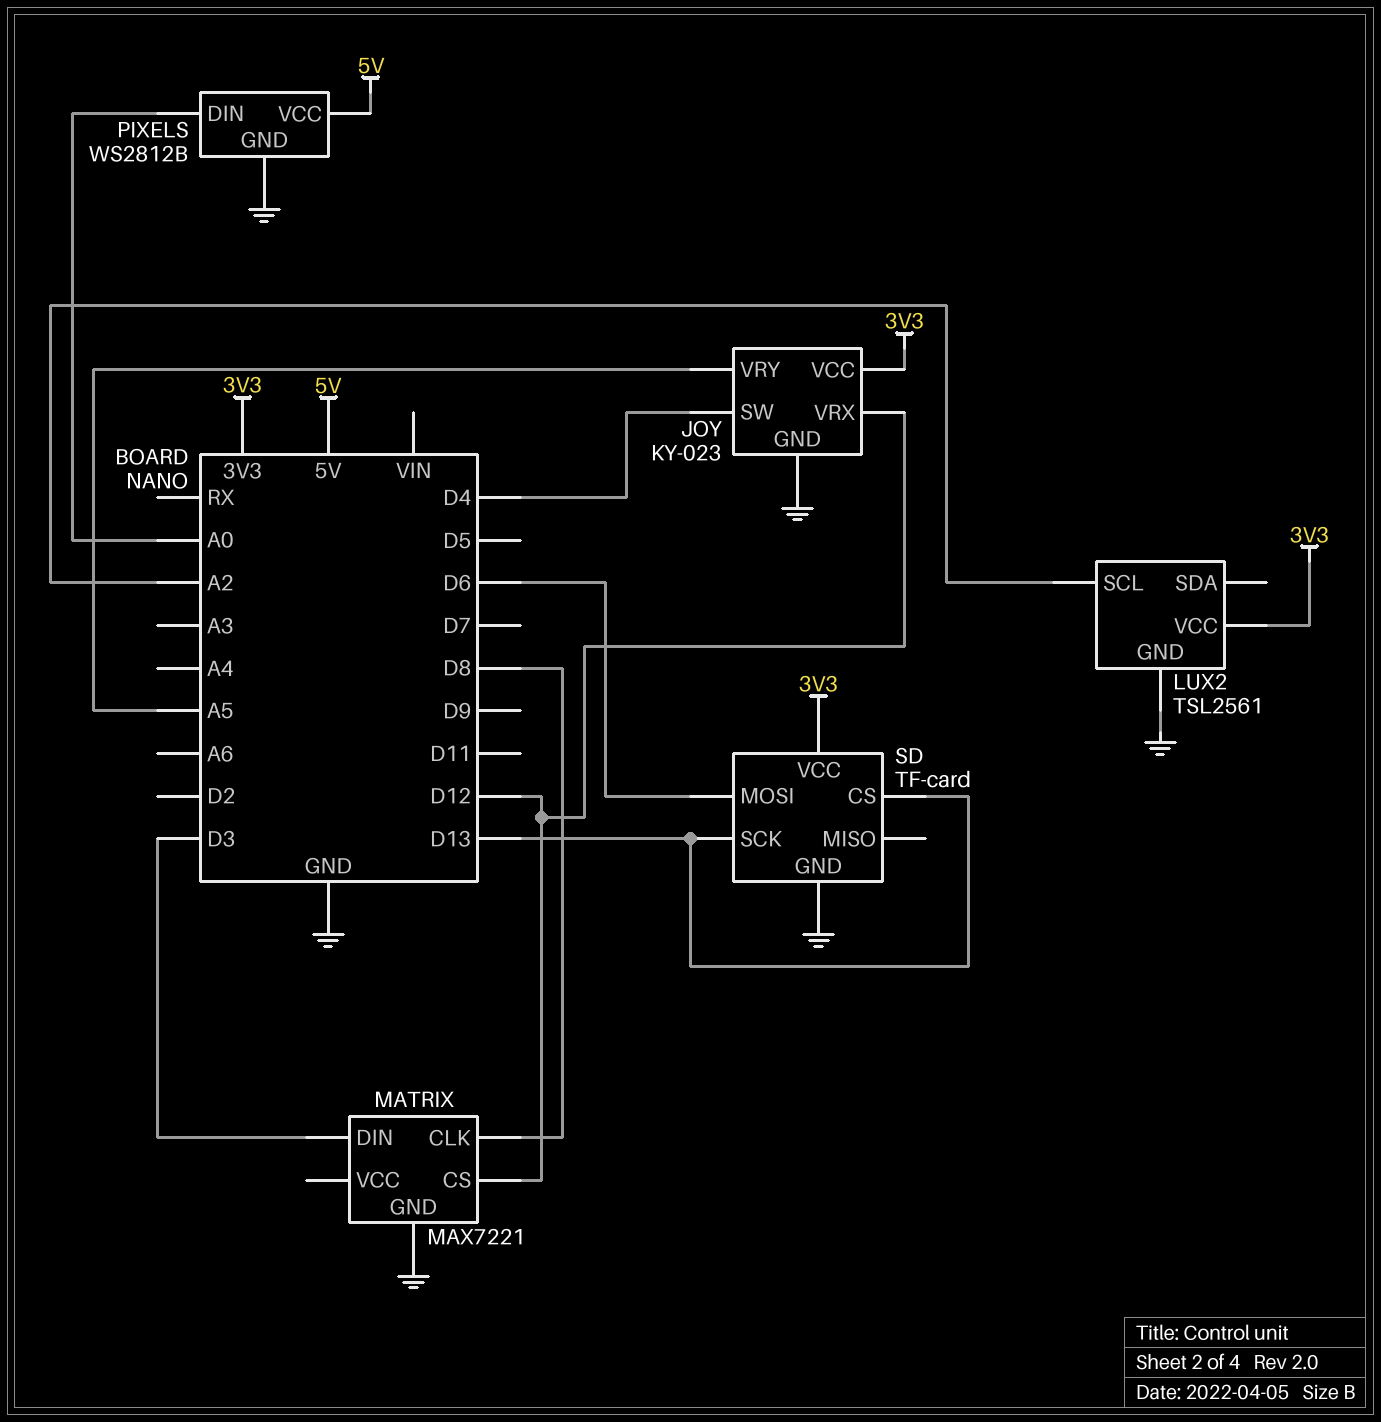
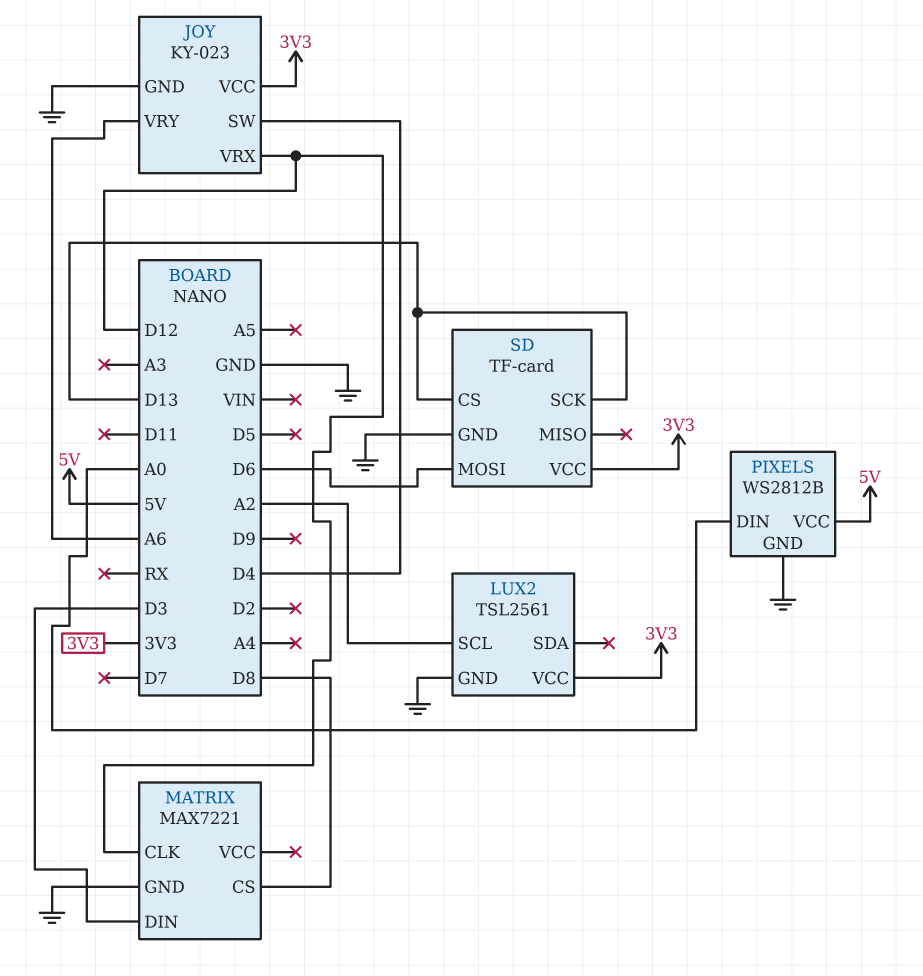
JOY pin VRY: A5 -> A6
MATRIX pin CLK: D8 -> D12
MATRIX pin CS: D12 -> D8

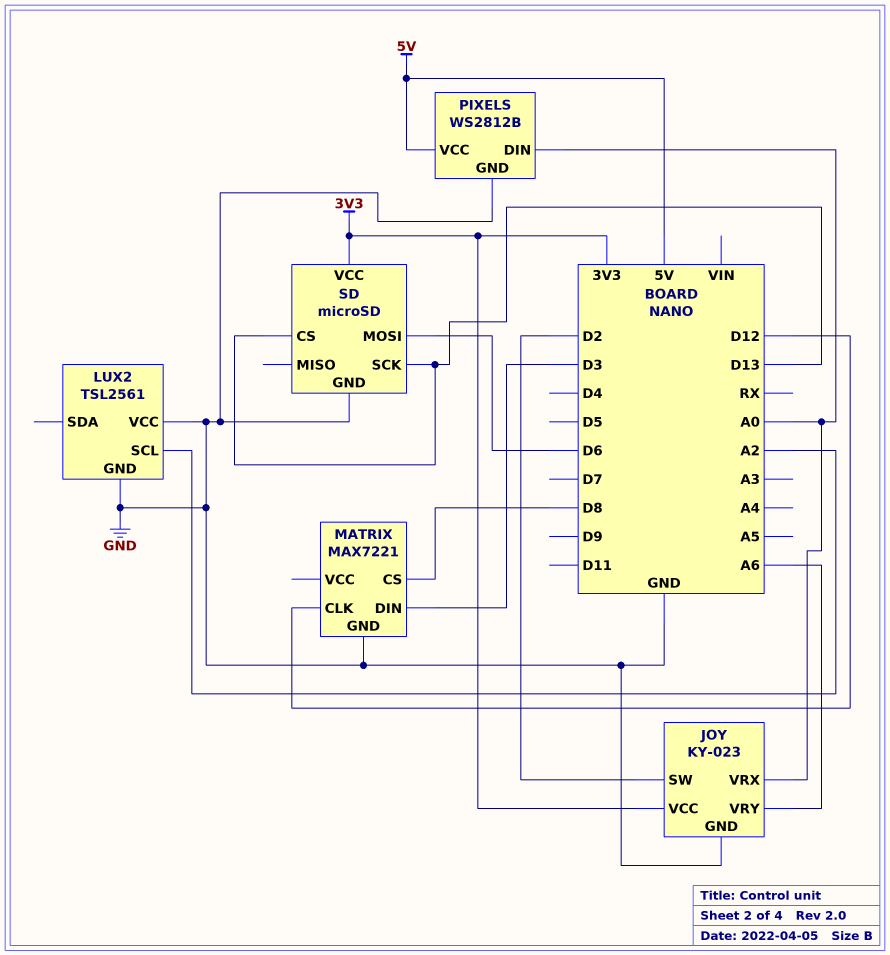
JOY pin SW: D4 -> D2
JOY pin VRX: D12 -> A0
LUX2 pin VCC: 3V3 -> GND
SD: TF-card -> microSD

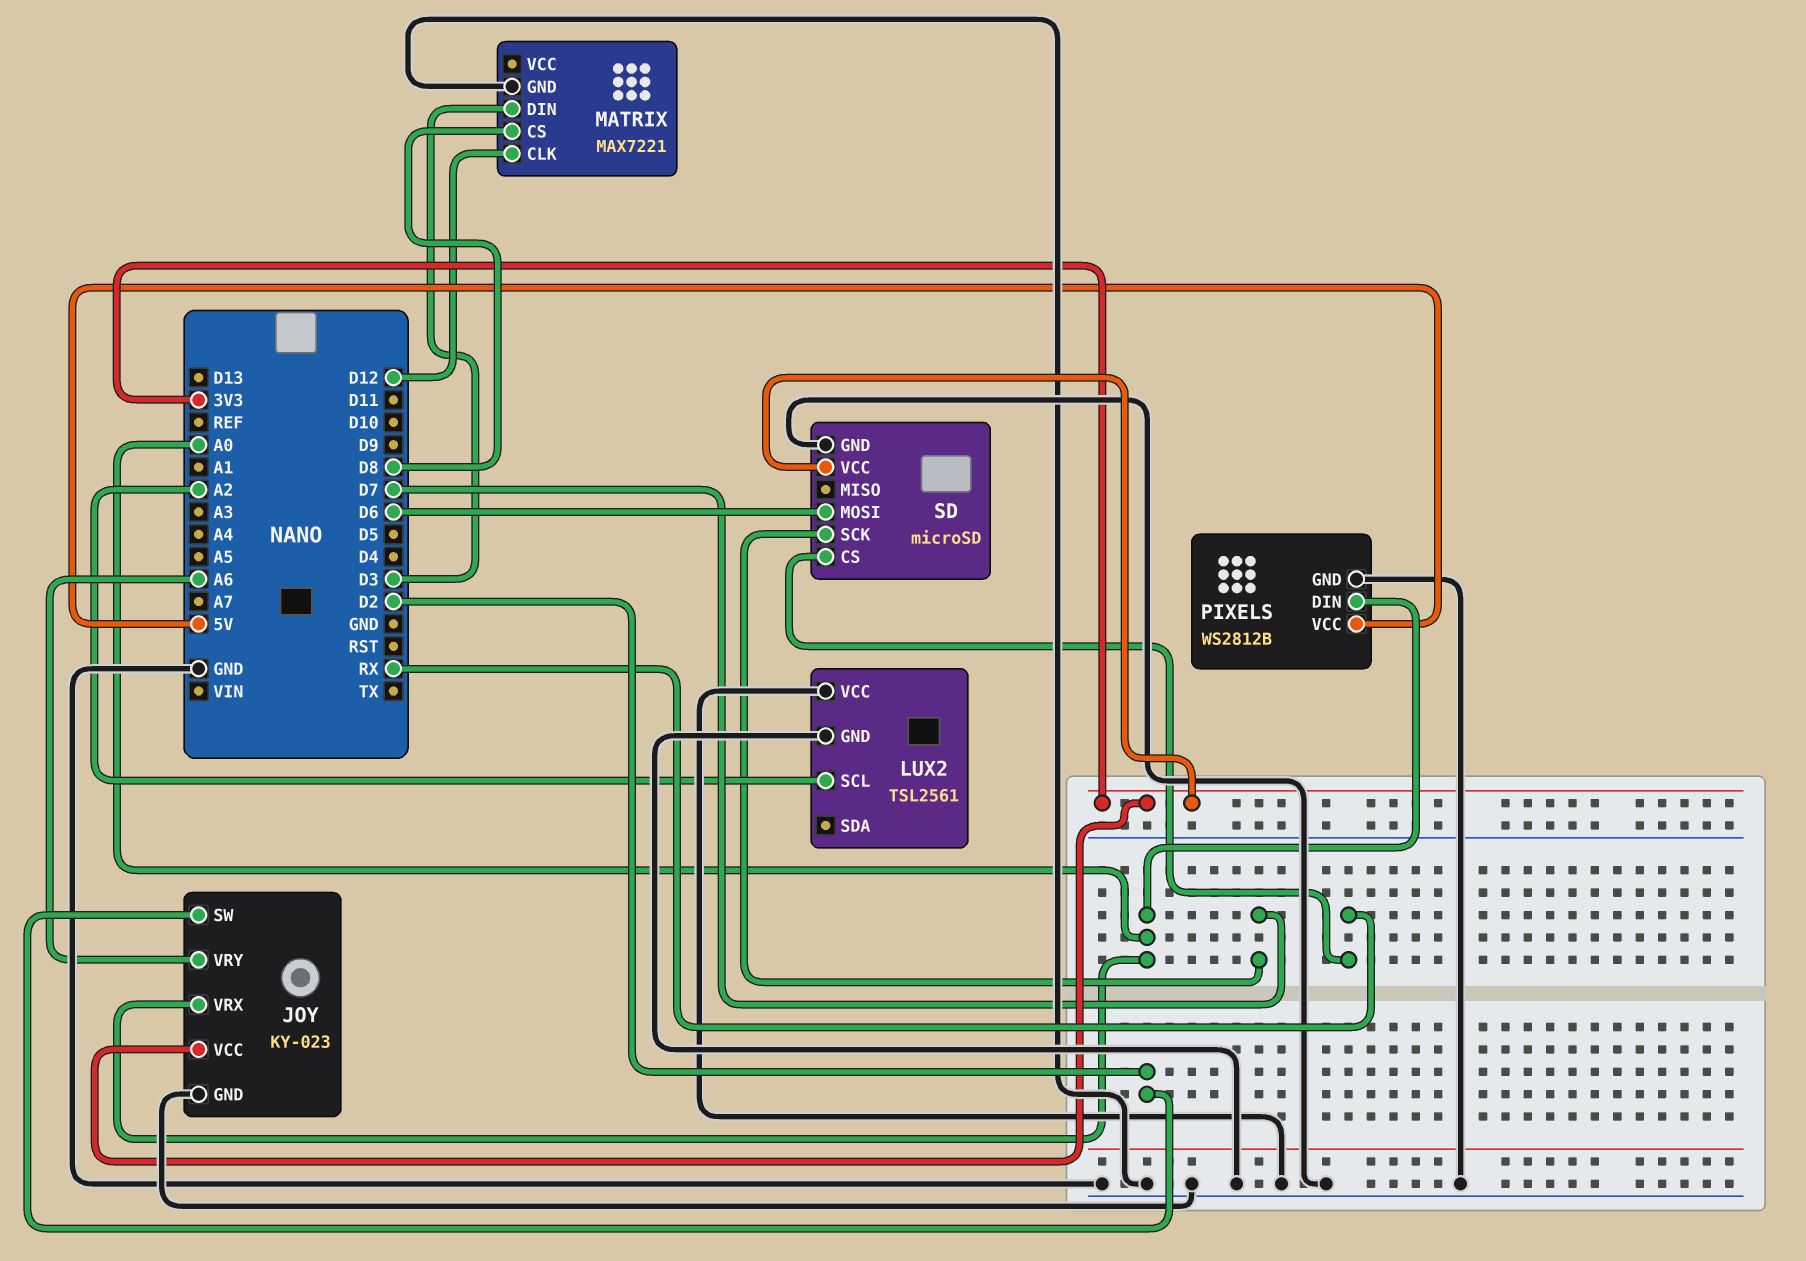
SD pin CS: D13 -> RX
SD pin SCK: D13 -> D7

